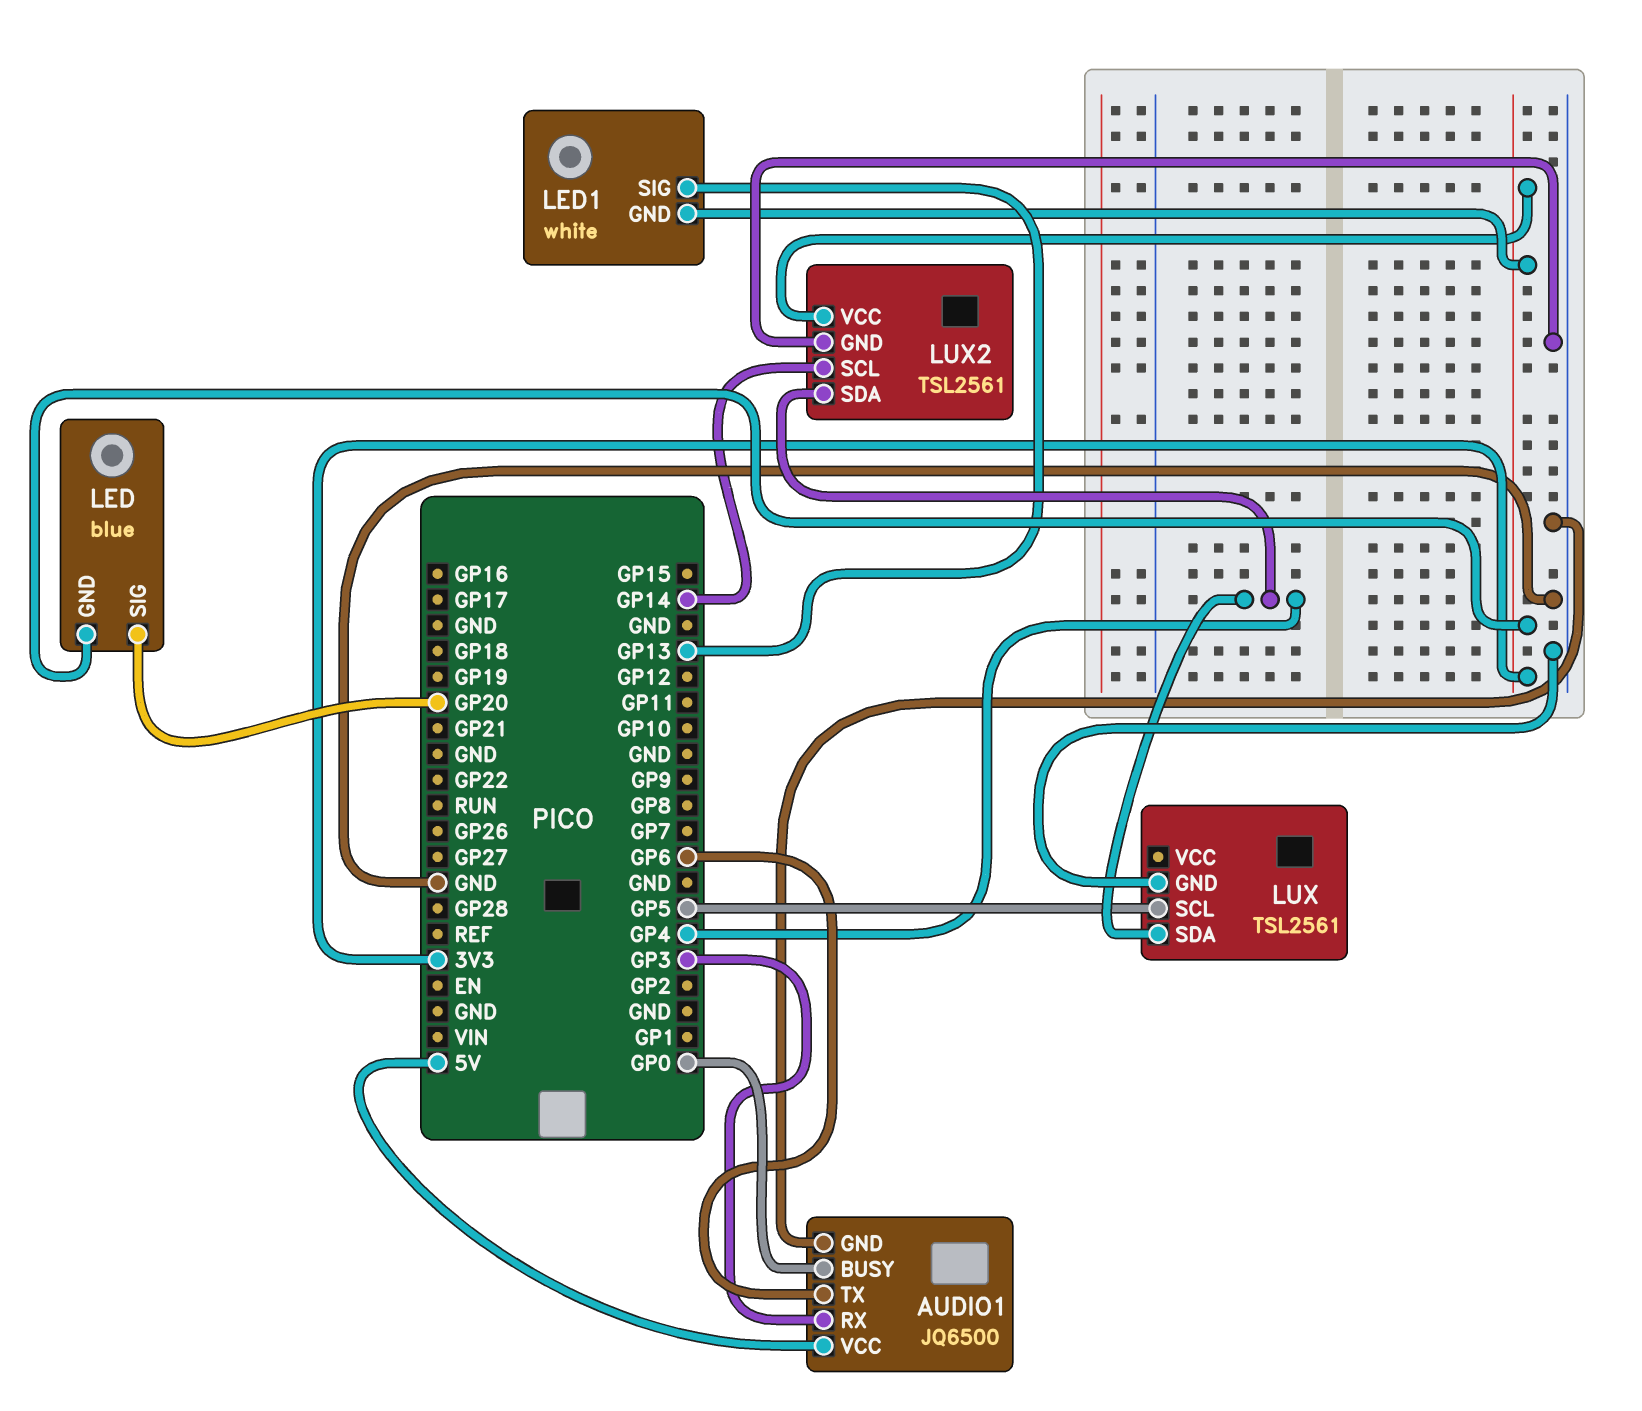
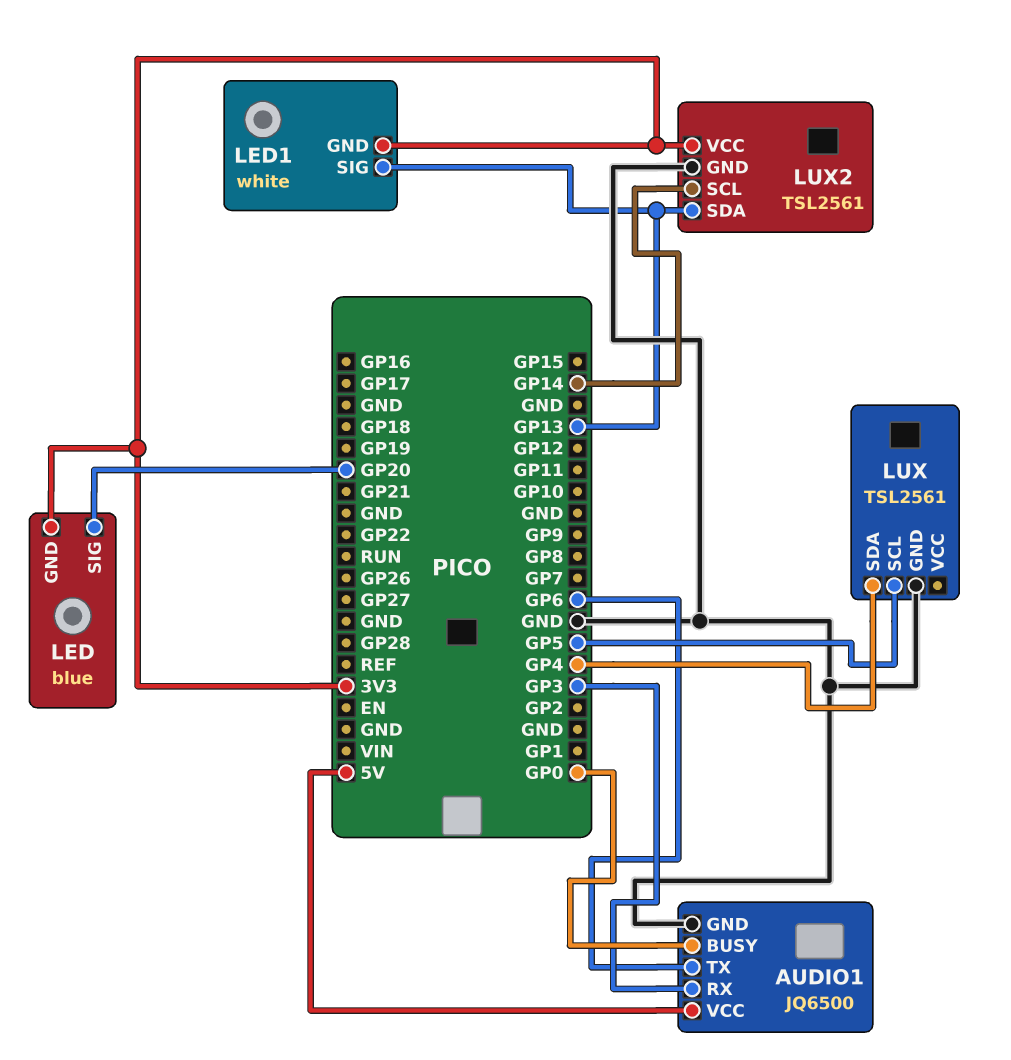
LUX2 pin SDA: GP4 -> GP13

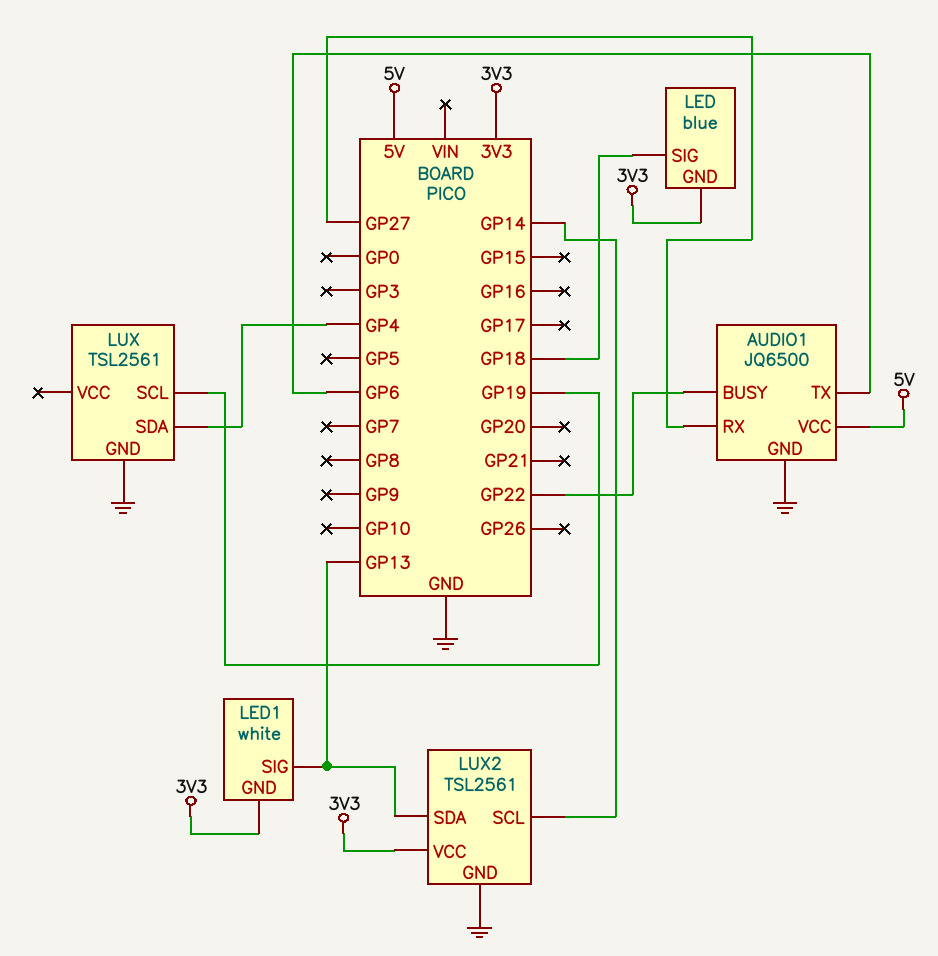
AUDIO1 pin BUSY: GP0 -> GP22
AUDIO1 pin RX: GP3 -> GP27
LED pin SIG: GP20 -> GP18
LUX pin SCL: GP5 -> GP19

